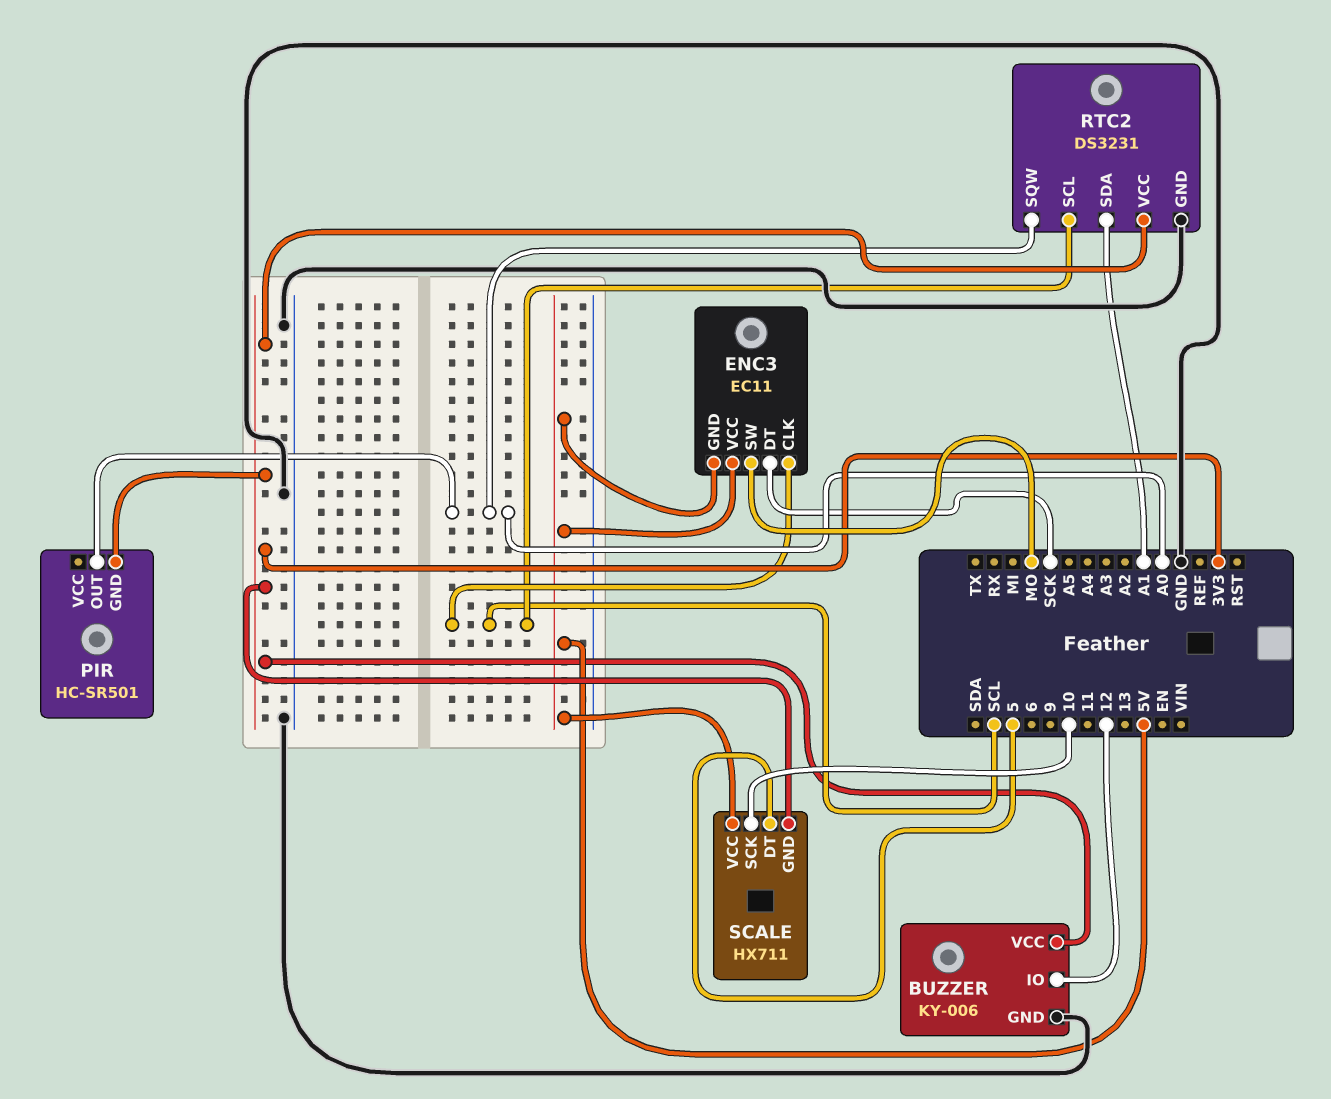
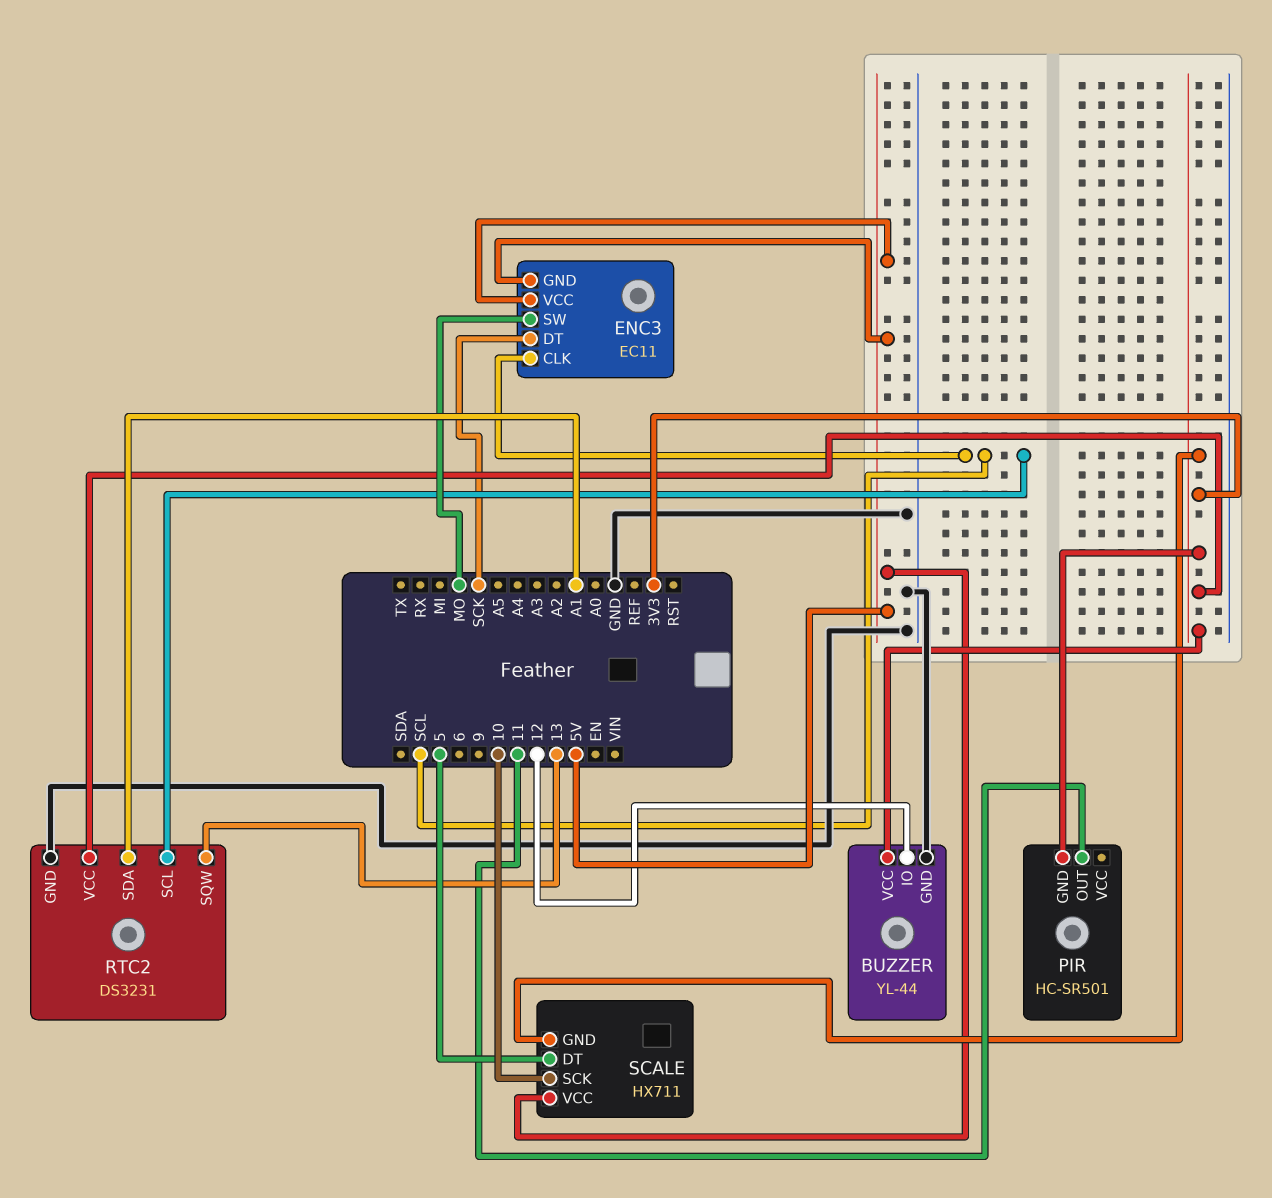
BUZZER: KY-006 -> YL-44
PIR pin OUT: A0 -> 11
RTC2 pin SQW: A0 -> 13

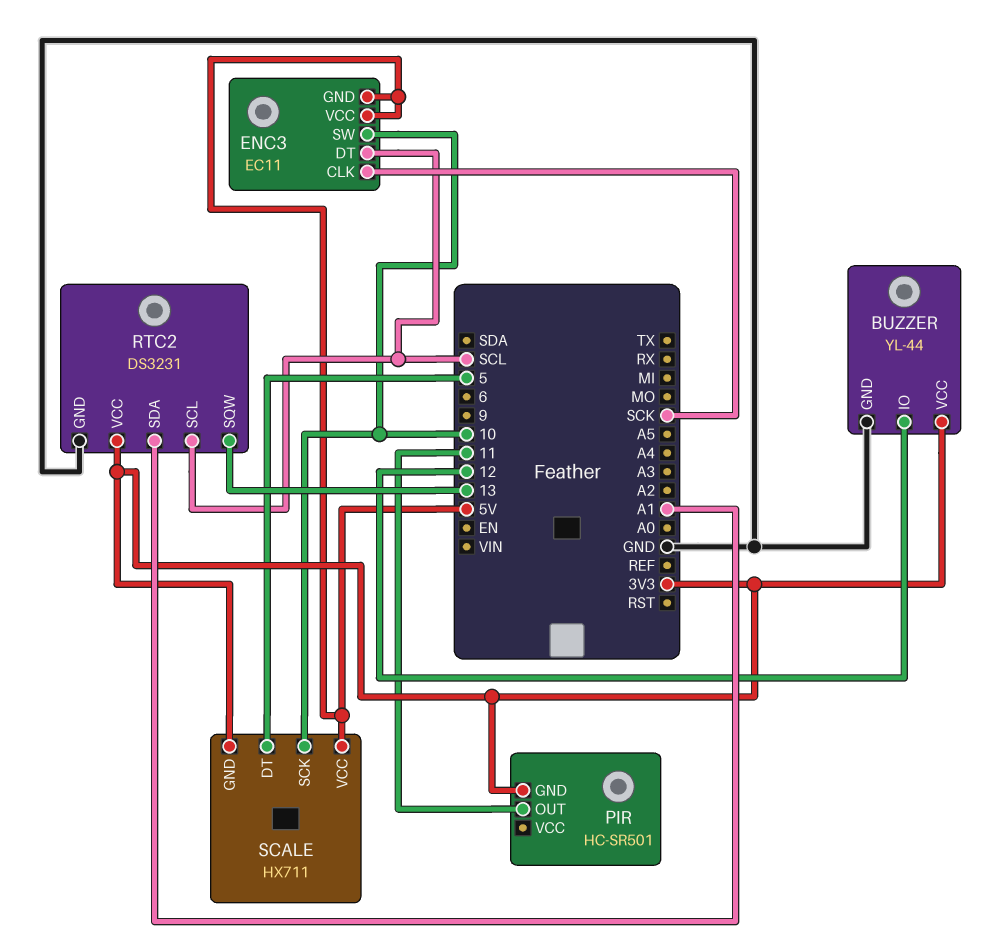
ENC3 pin CLK: SCL -> SCK
ENC3 pin DT: SCK -> SCL
ENC3 pin SW: MO -> 10

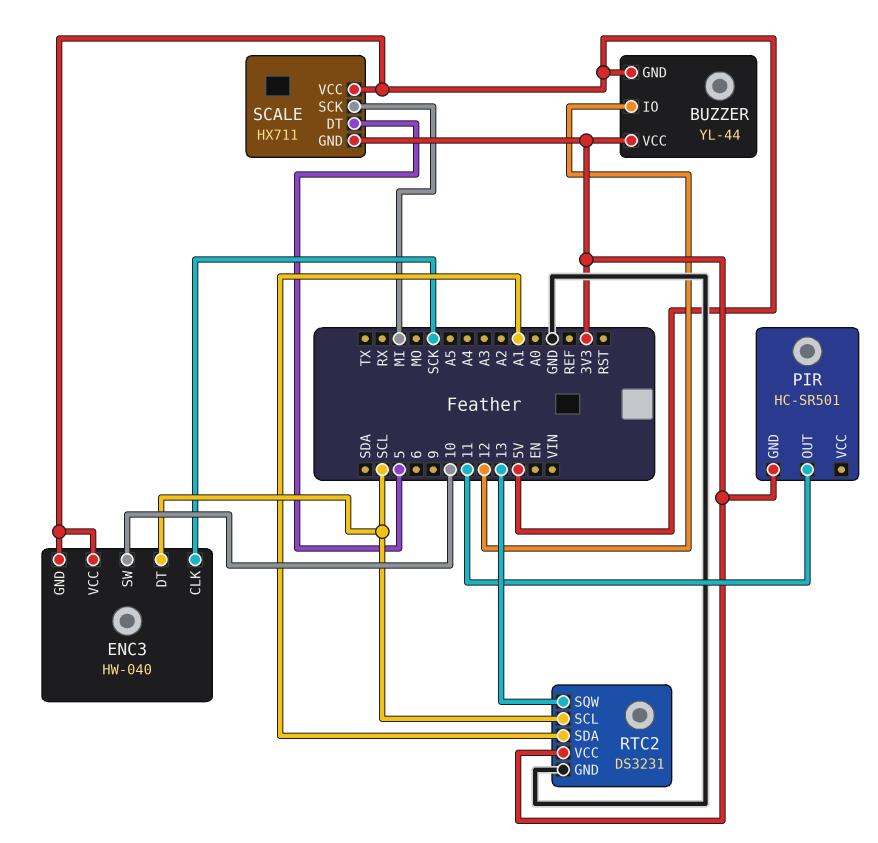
BUZZER pin GND: GND -> 5V
ENC3: EC11 -> HW-040
SCALE pin SCK: 10 -> MI

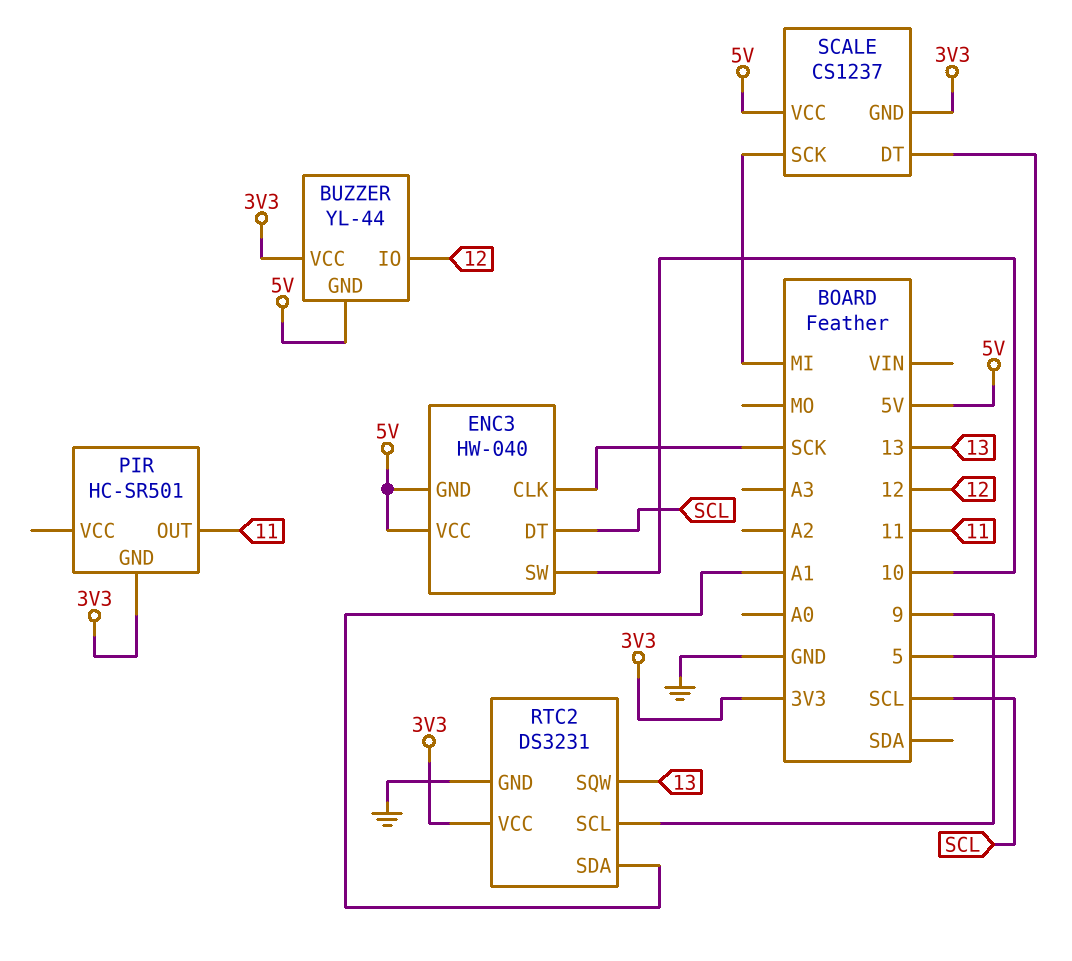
RTC2 pin SCL: SCL -> 9
SCALE: HX711 -> CS1237

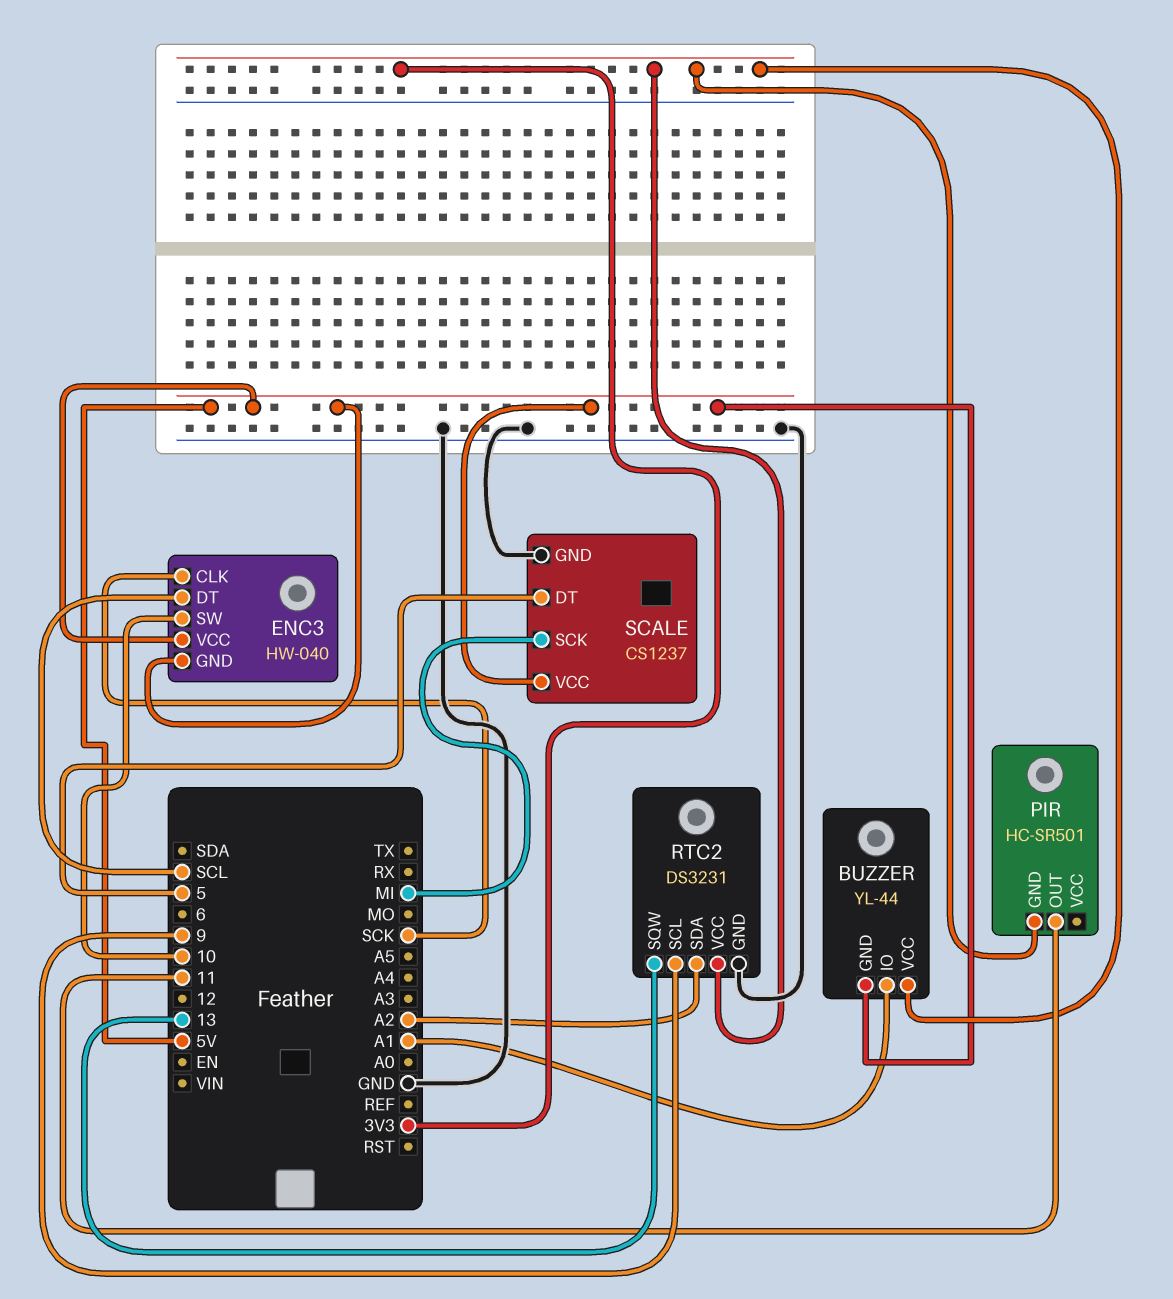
BUZZER pin IO: 12 -> A1
RTC2 pin SDA: A1 -> A2
SCALE pin GND: 3V3 -> GND

